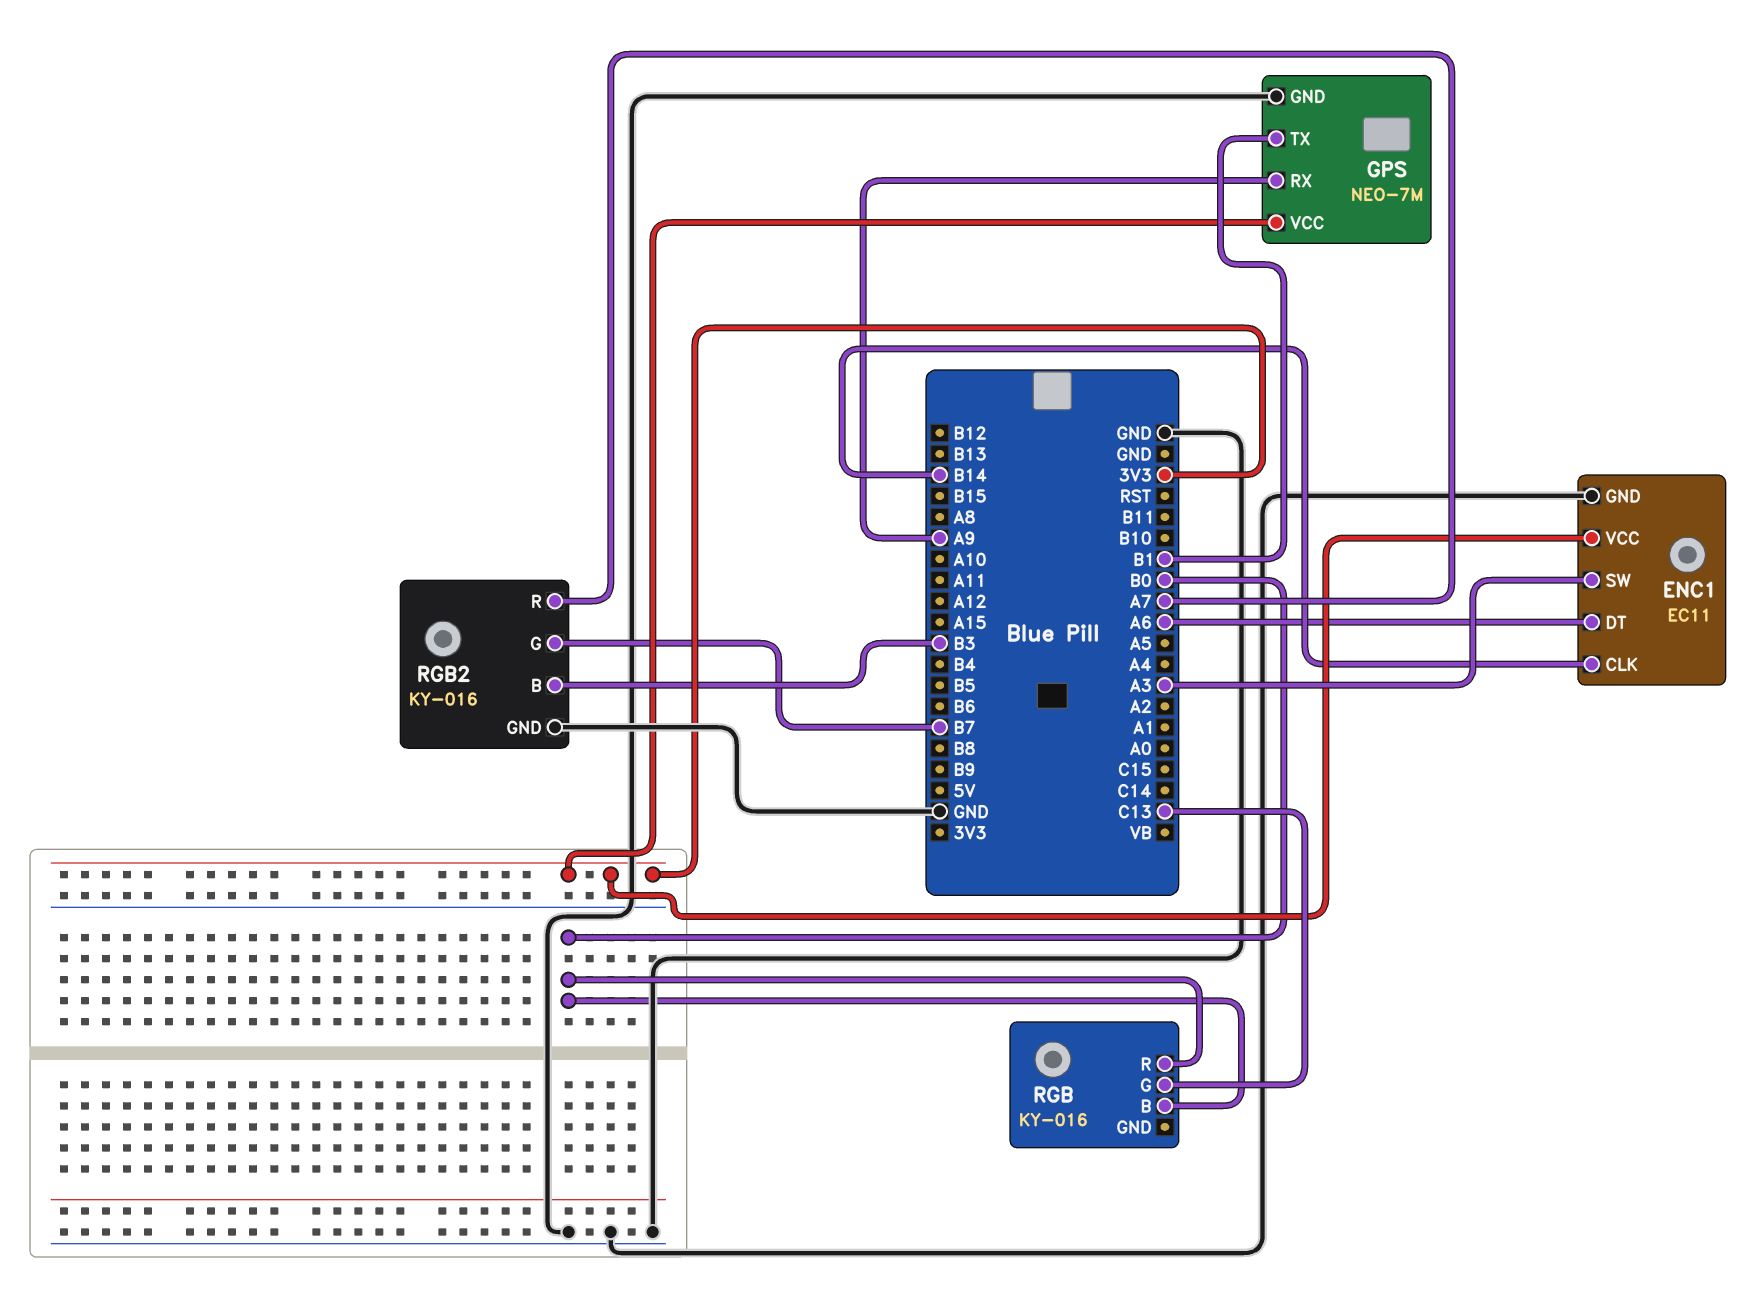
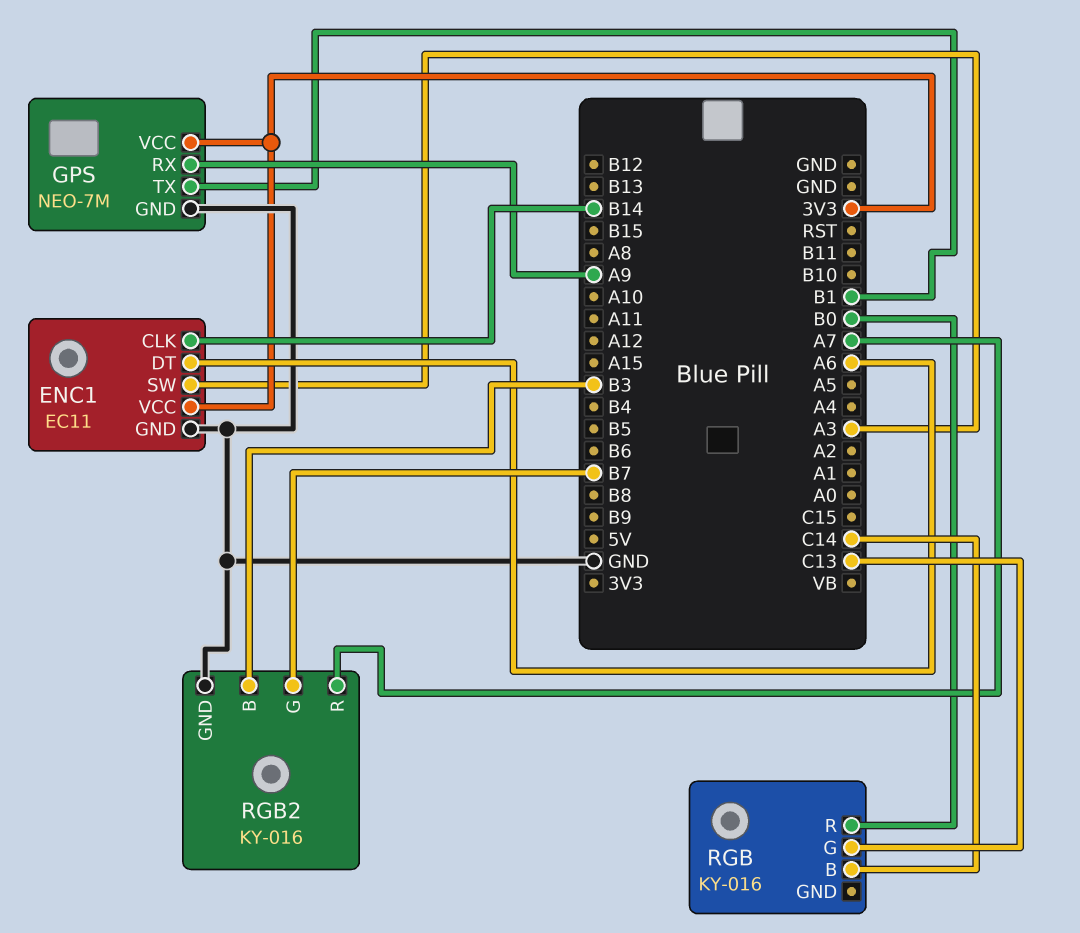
RGB pin B: B0 -> C14

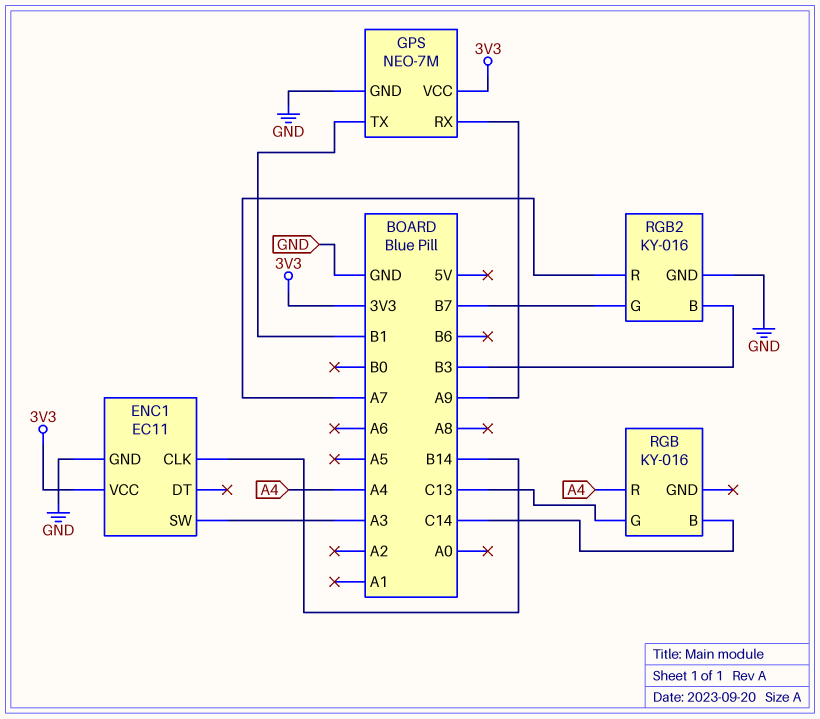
ENC1 pin DT: A6 -> none
RGB pin R: B0 -> A4

